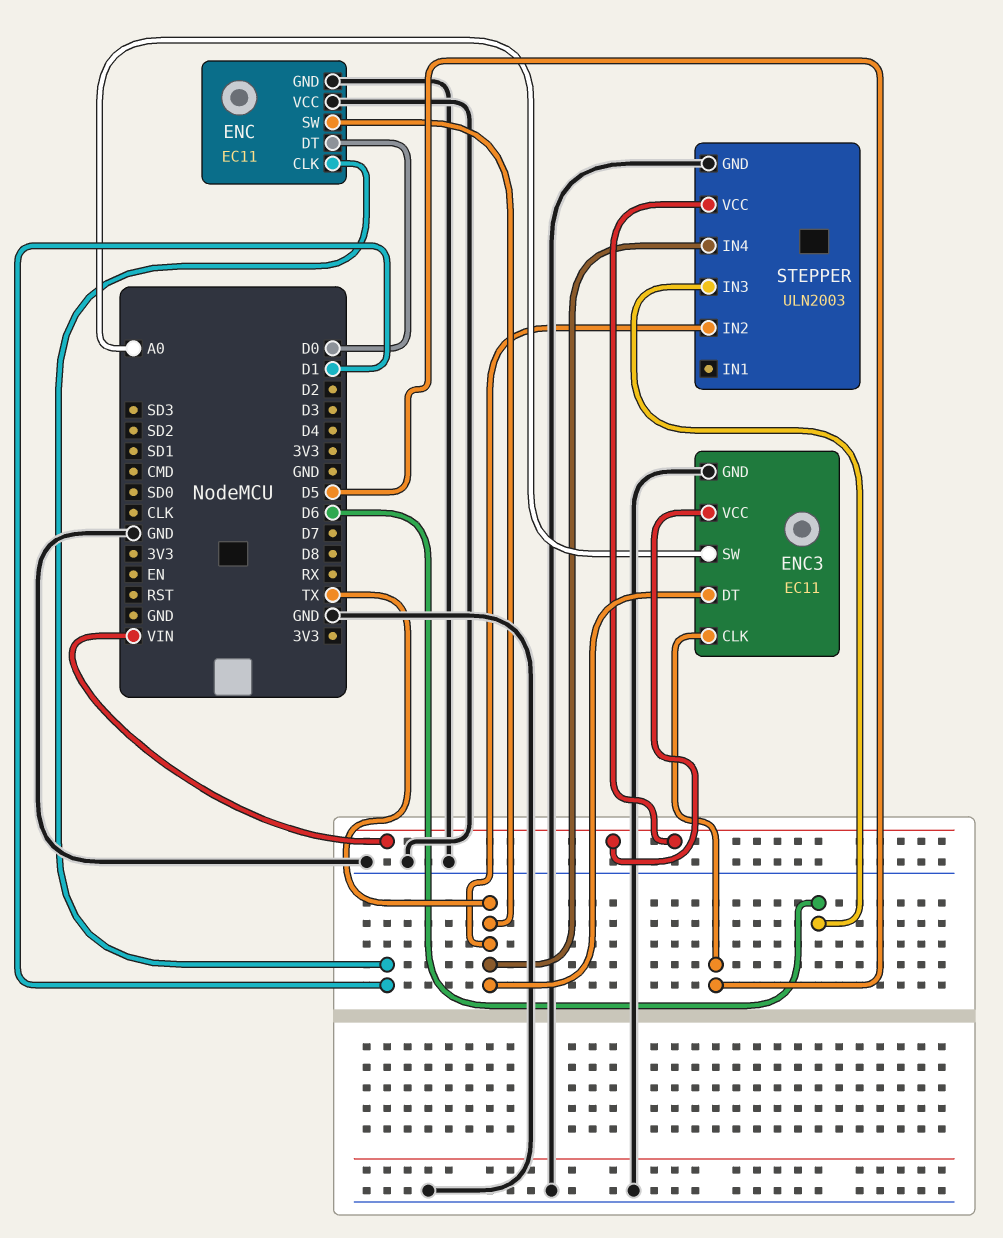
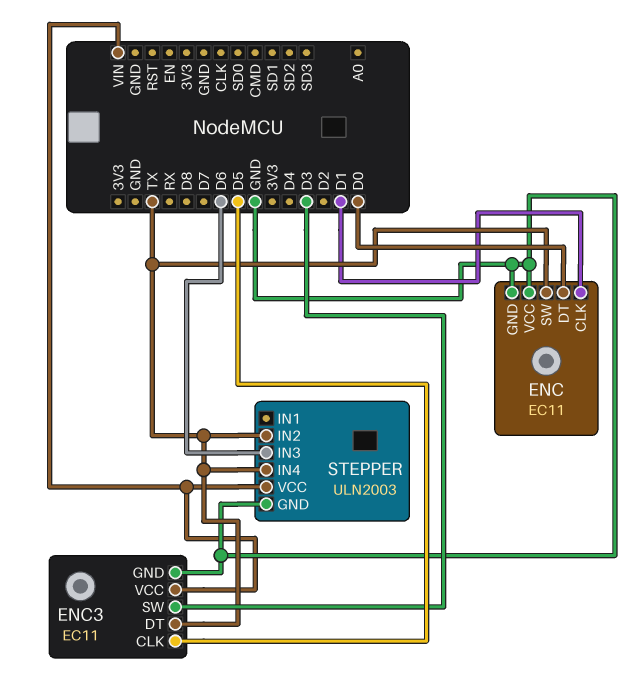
ENC3 pin SW: A0 -> D3

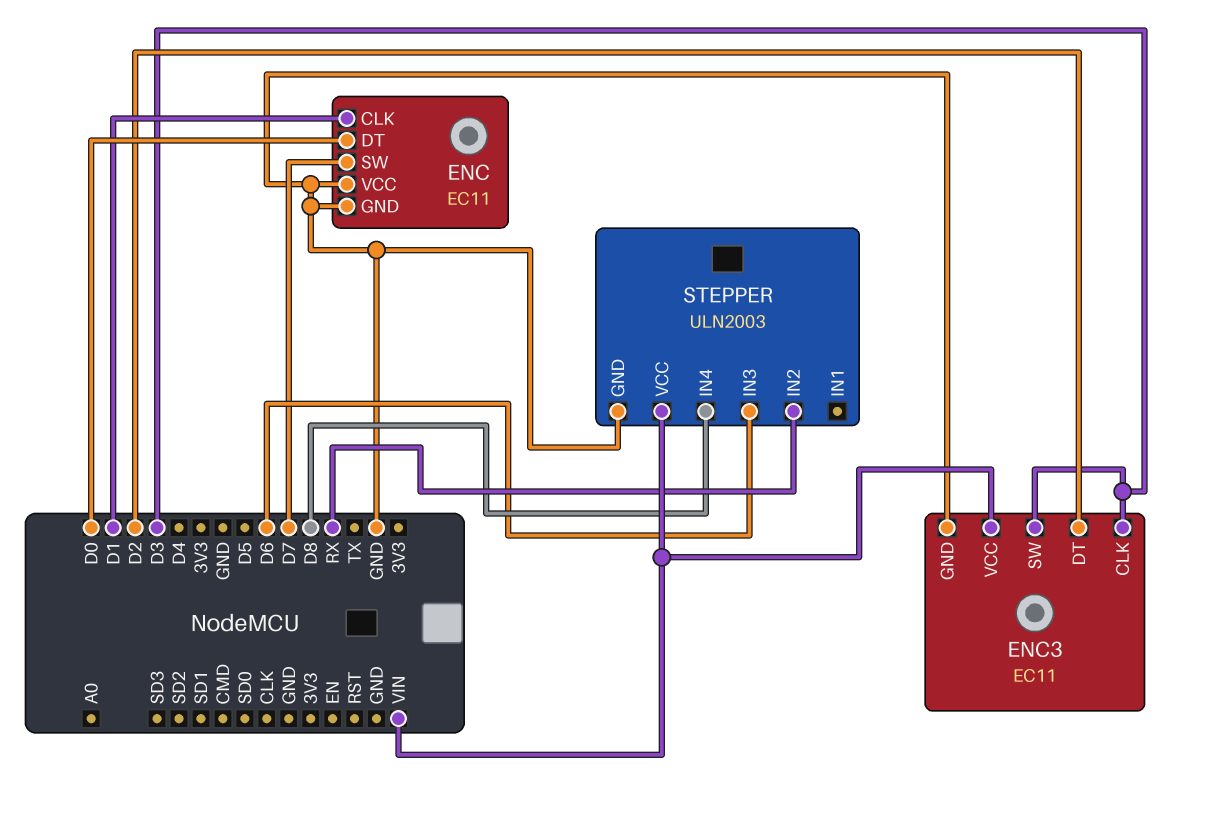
ENC pin SW: TX -> D7
ENC3 pin CLK: D5 -> D3
ENC3 pin DT: TX -> D2
STEPPER pin IN2: TX -> RX
STEPPER pin IN4: TX -> D8

